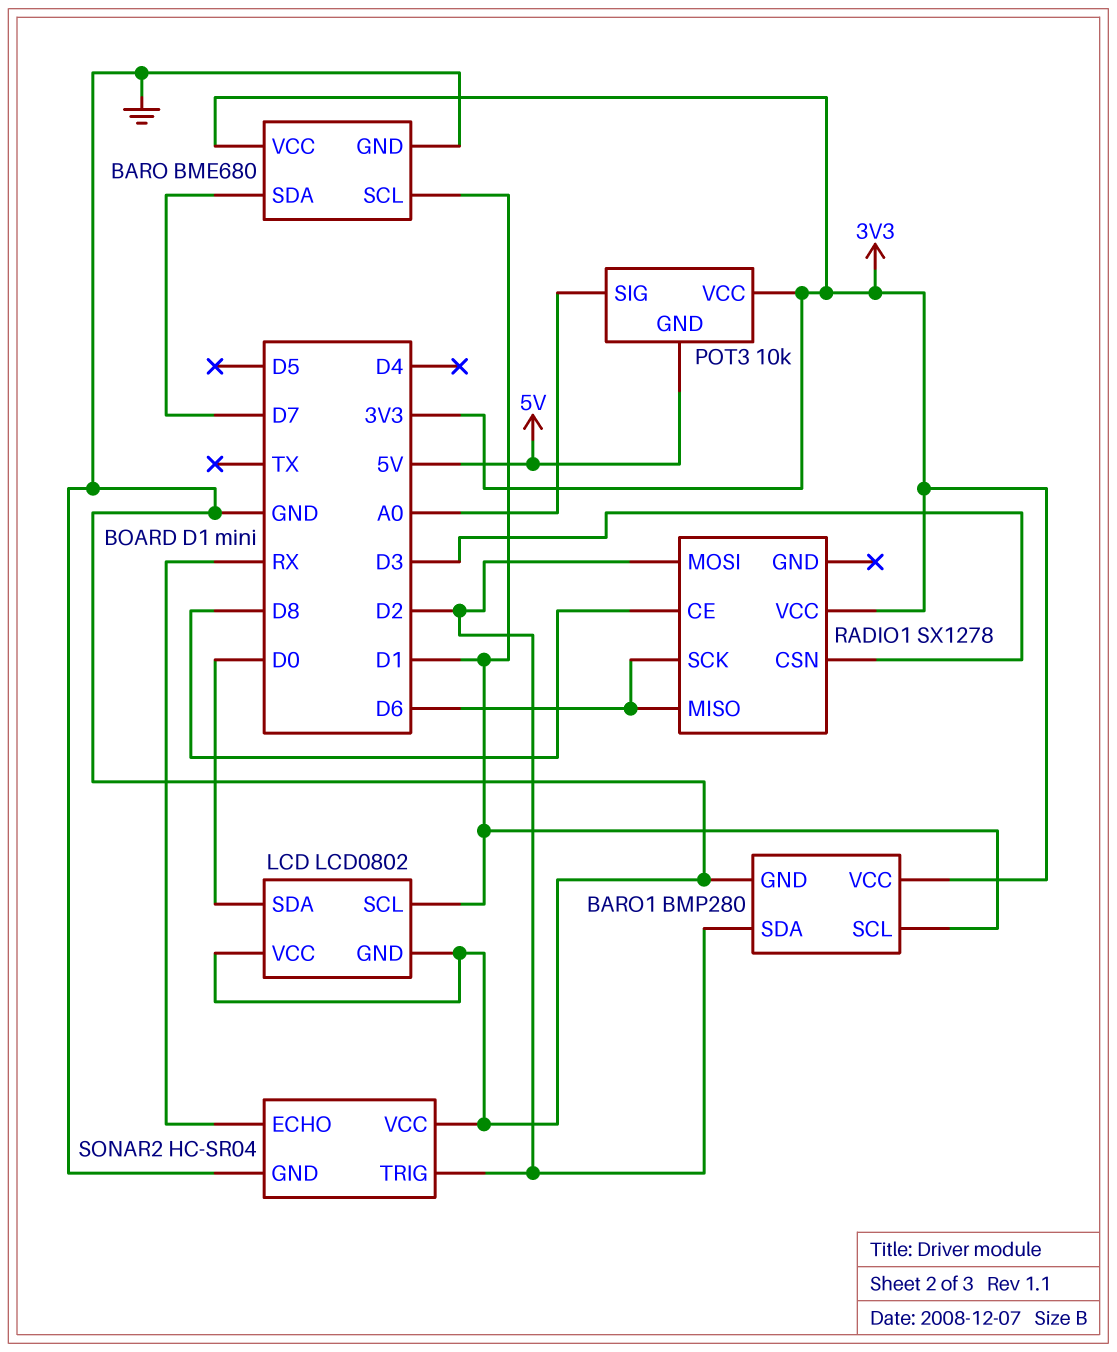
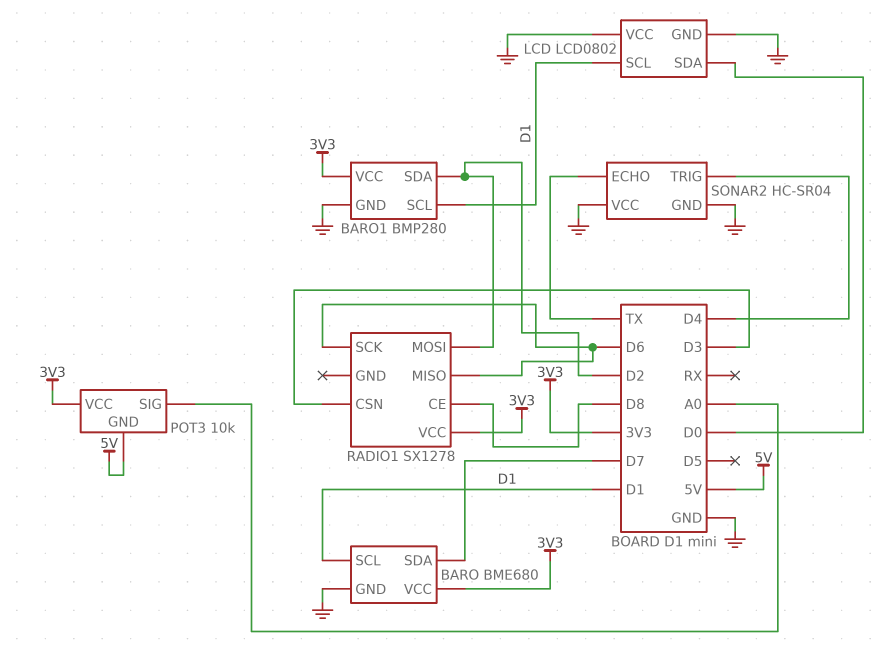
SONAR2 pin ECHO: RX -> TX
SONAR2 pin TRIG: D2 -> D4

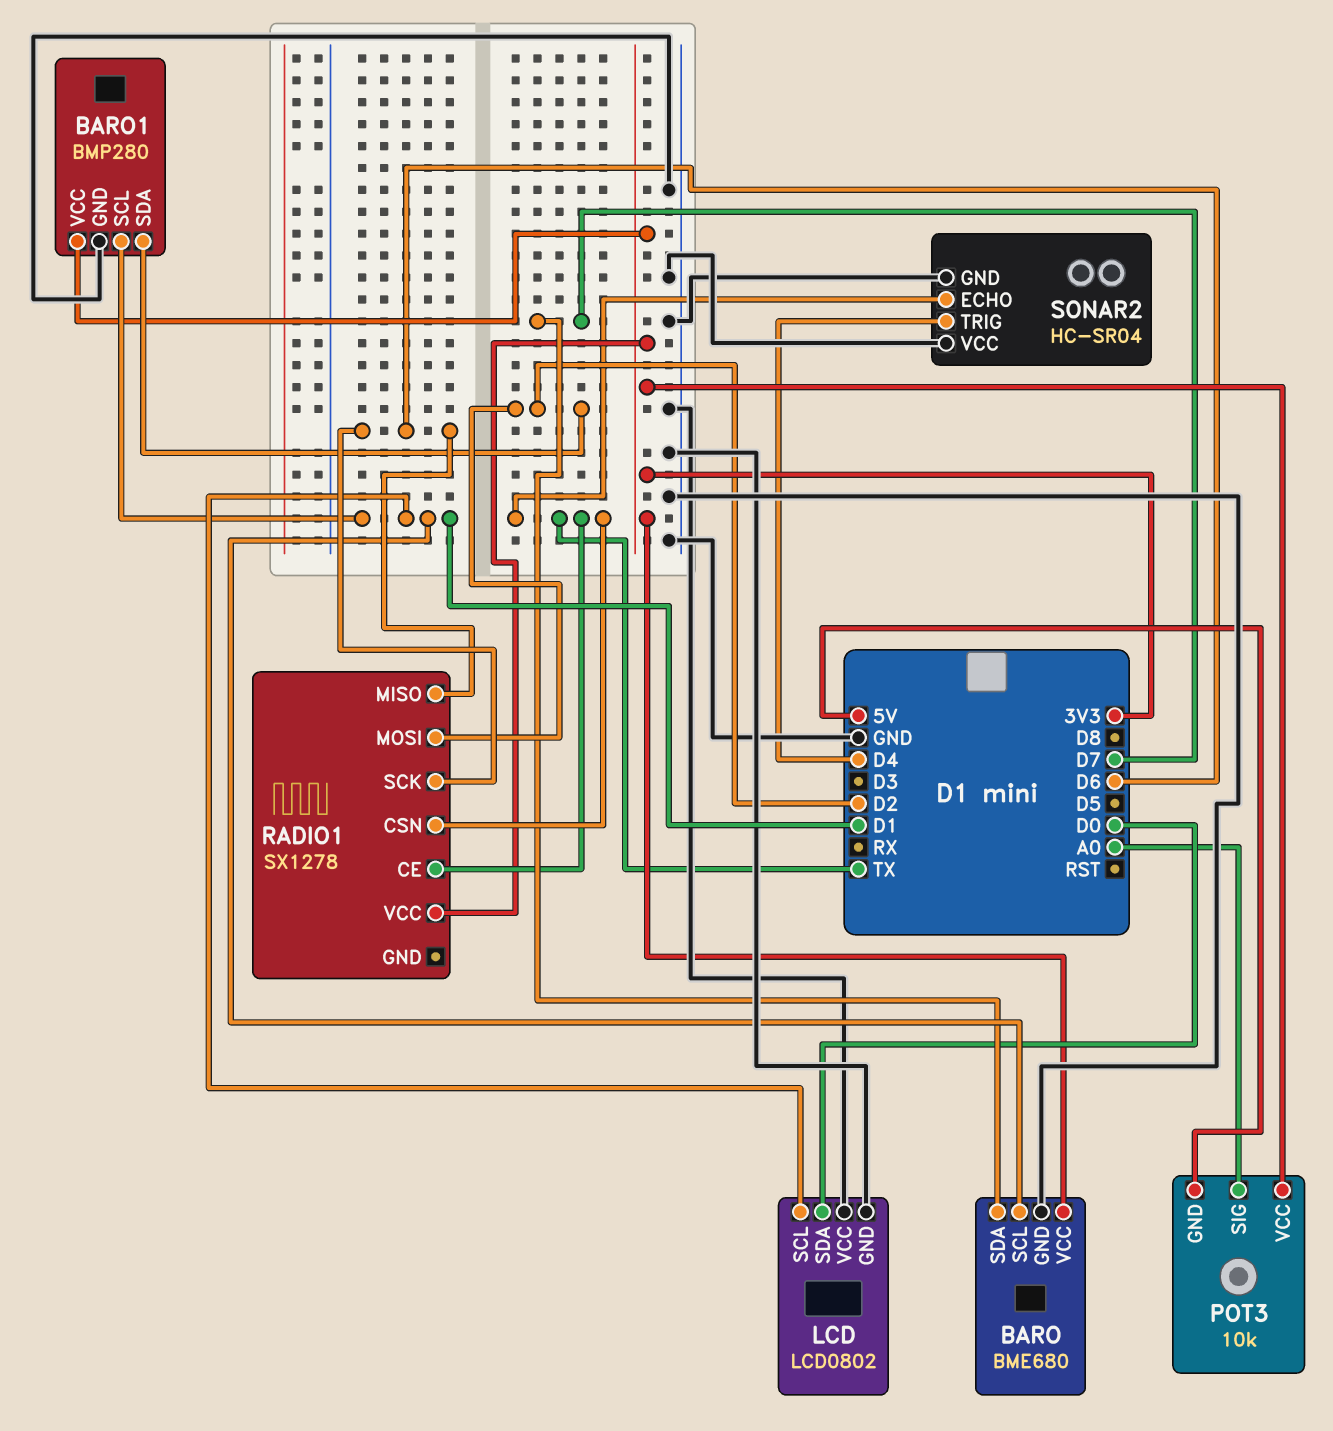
RADIO1 pin CE: D8 -> TX
RADIO1 pin CSN: D3 -> TX

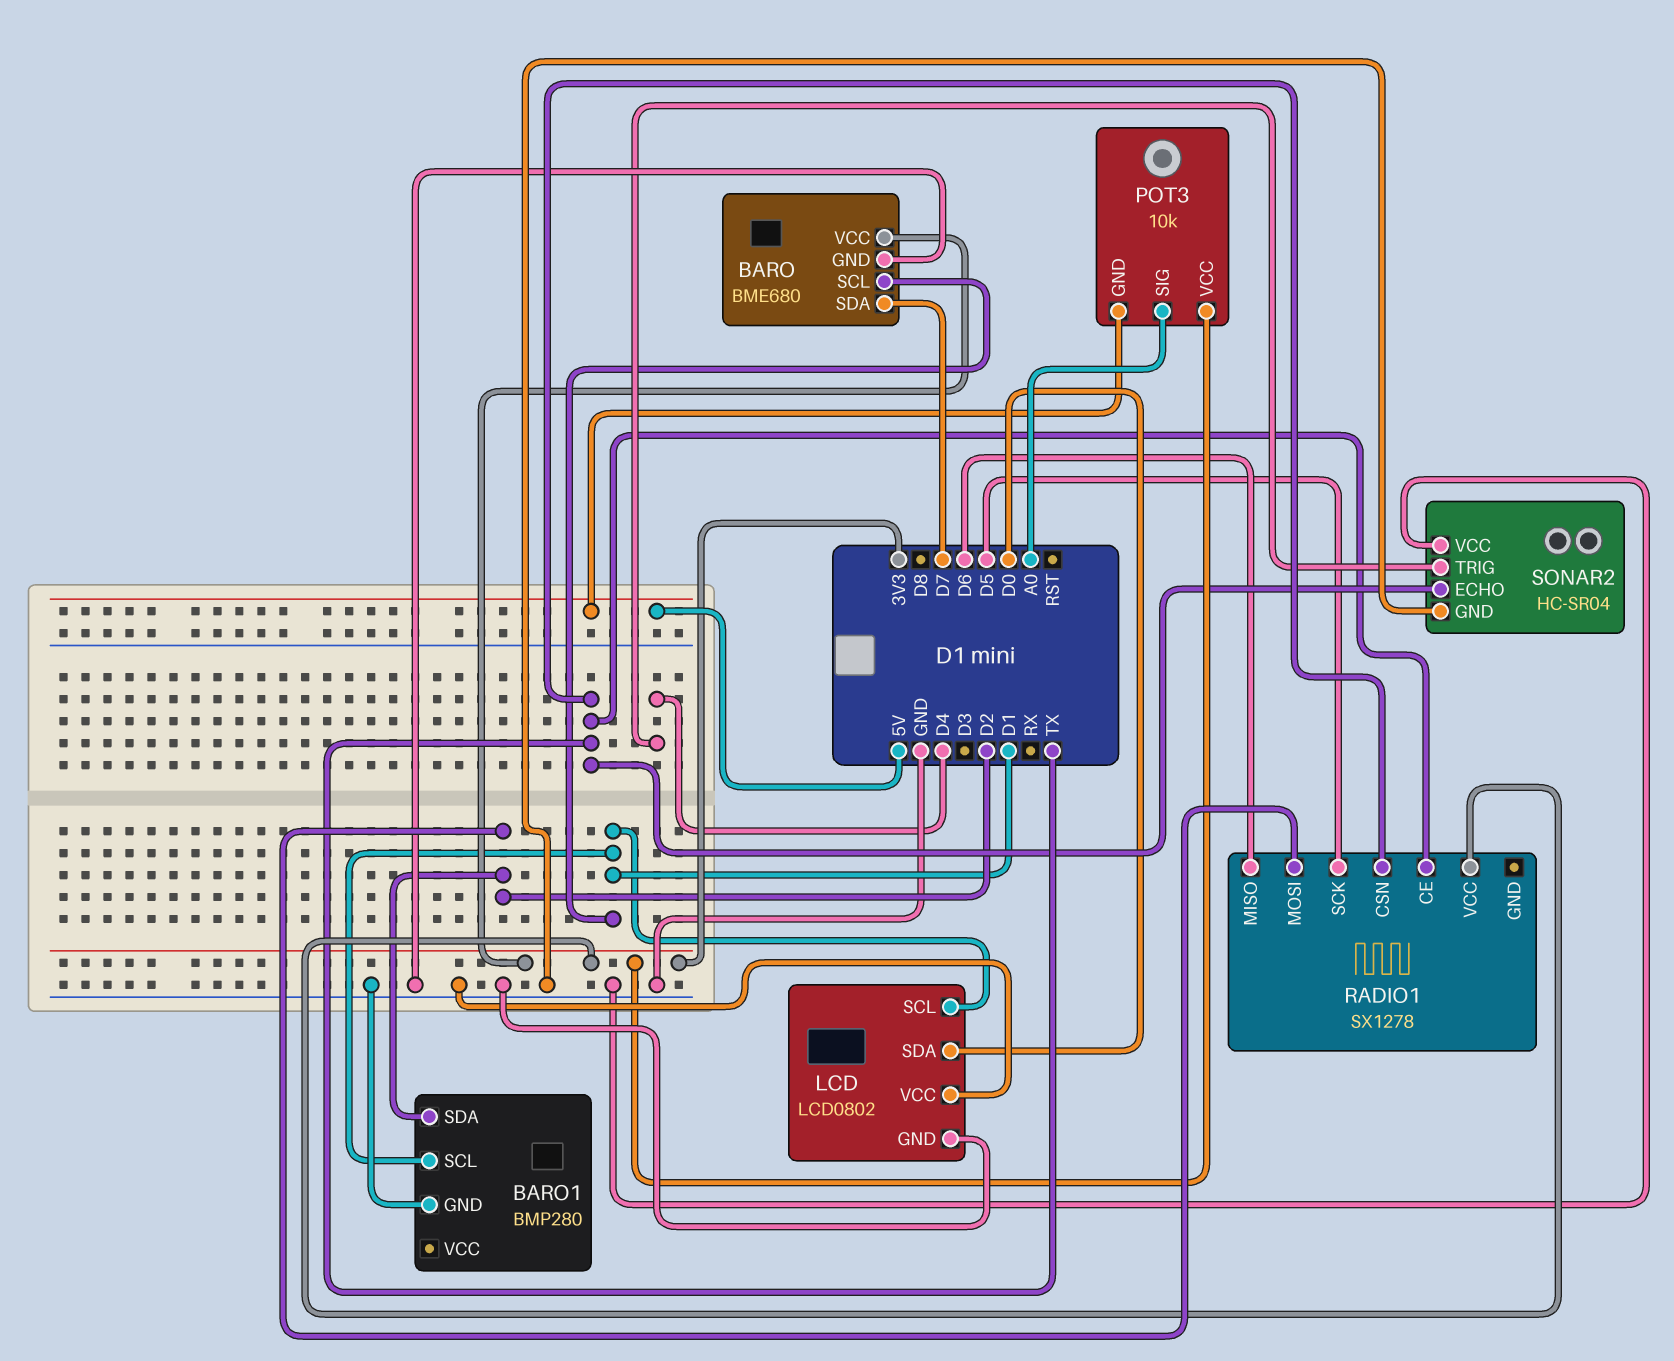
BARO1 pin VCC: 3V3 -> none
RADIO1 pin SCK: D6 -> D5

